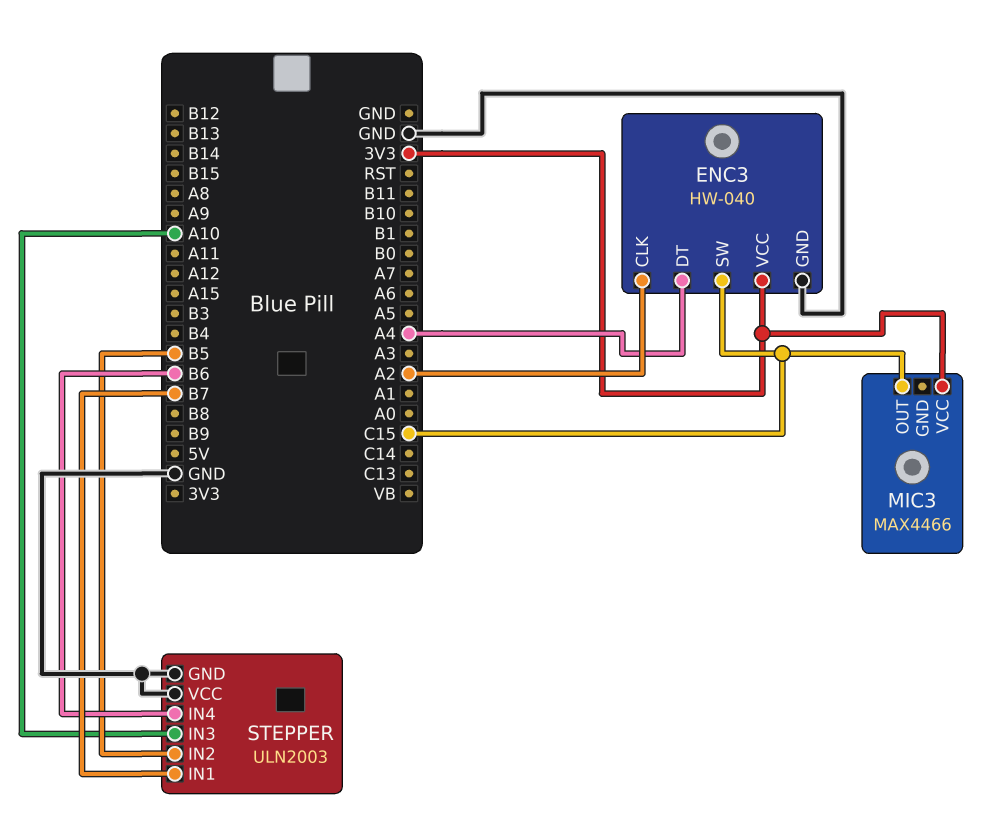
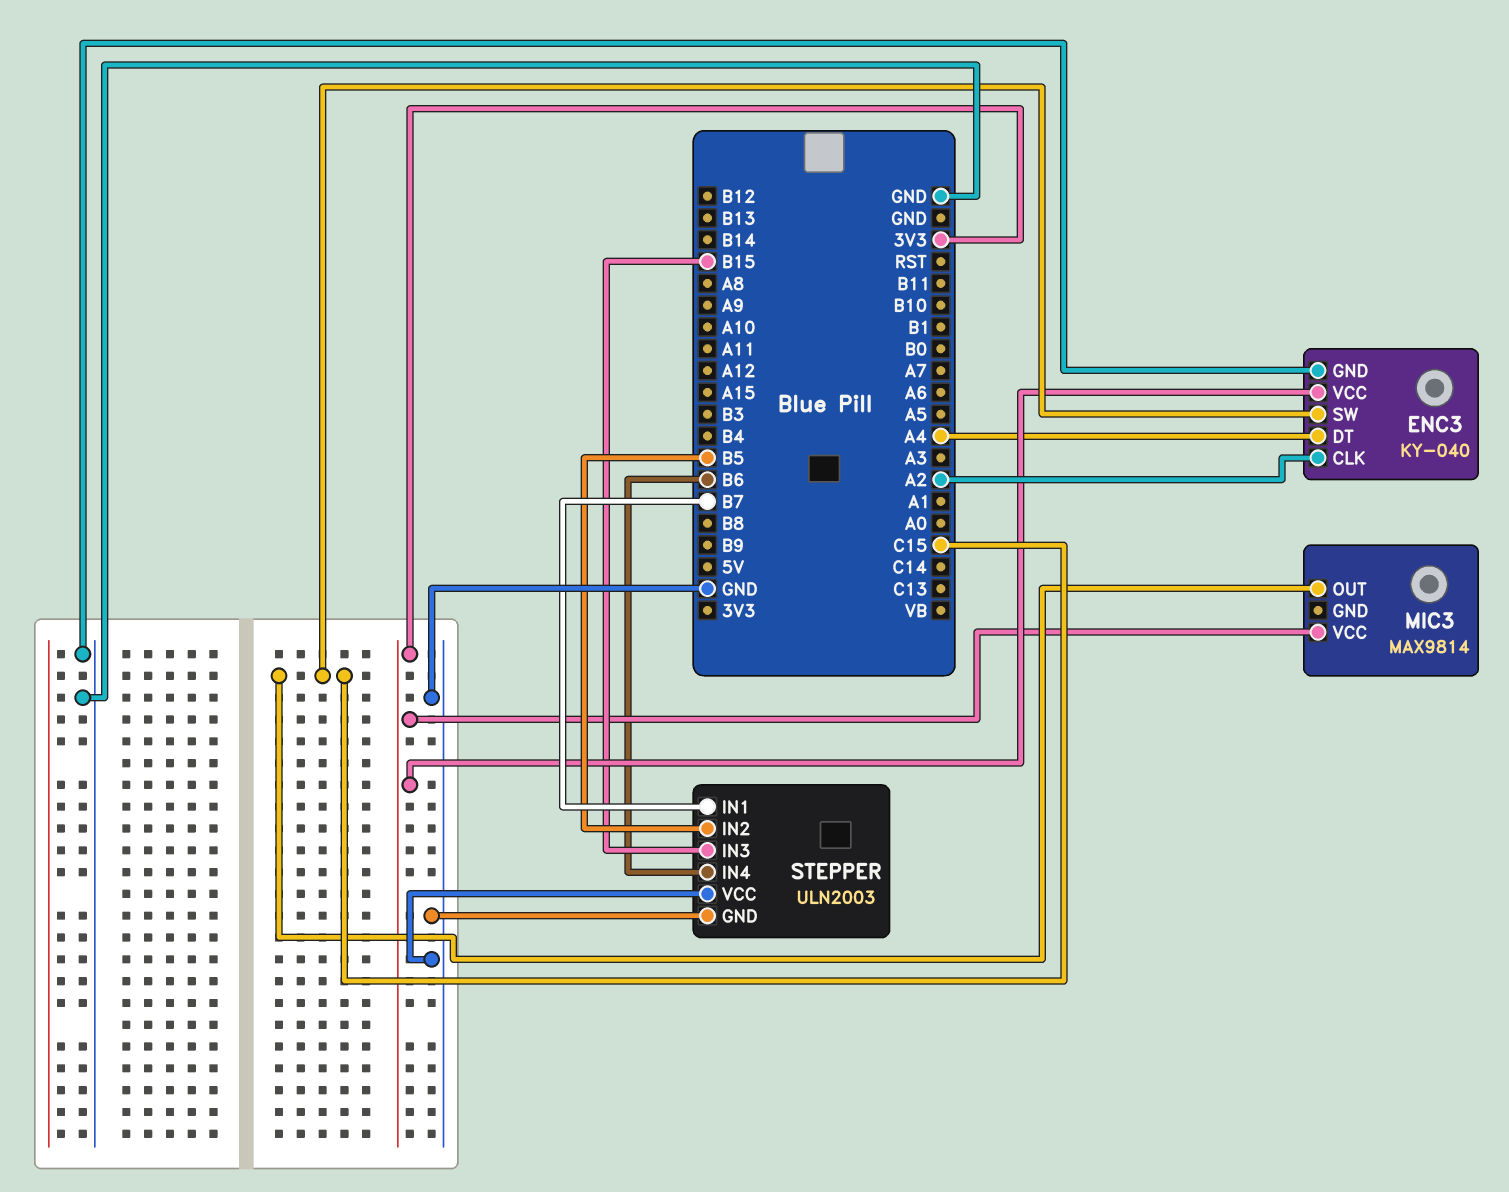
ENC3: HW-040 -> KY-040
MIC3: MAX4466 -> MAX9814
STEPPER pin IN3: A10 -> B15

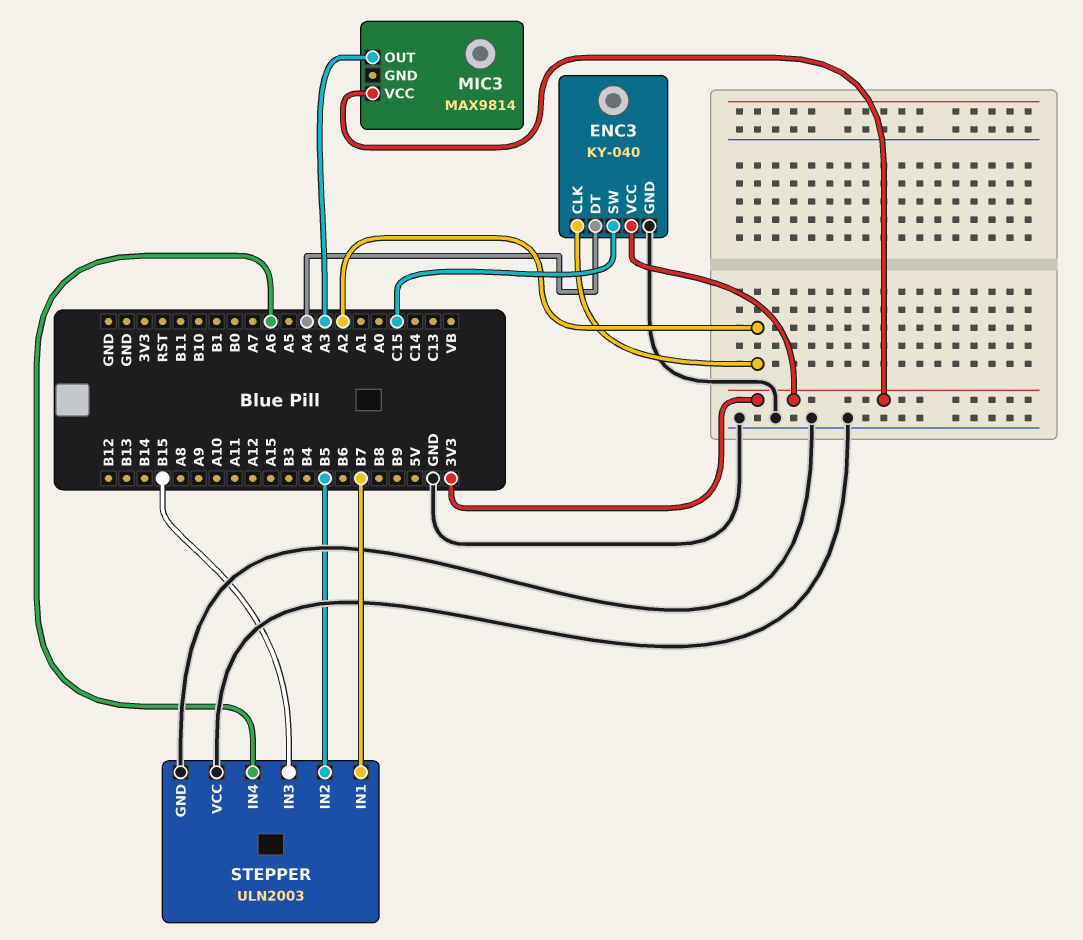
MIC3 pin OUT: C15 -> A3
STEPPER pin IN4: B6 -> A6

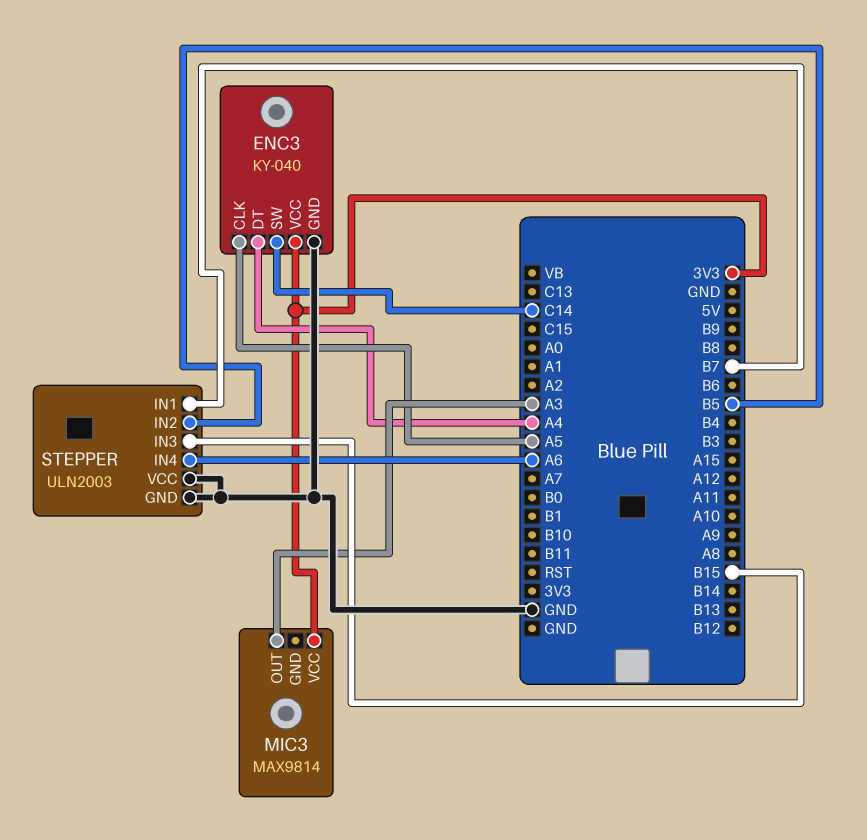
ENC3 pin CLK: A2 -> A5
ENC3 pin SW: C15 -> C14

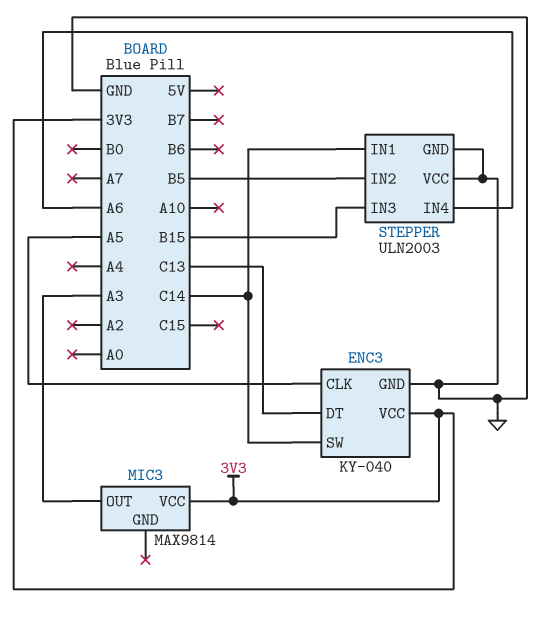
ENC3 pin DT: A4 -> C13
STEPPER pin IN1: B7 -> C14

